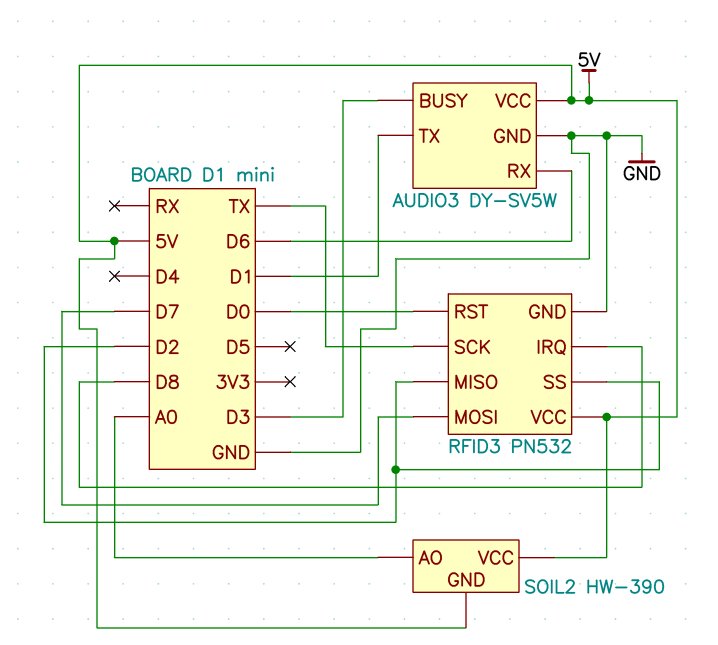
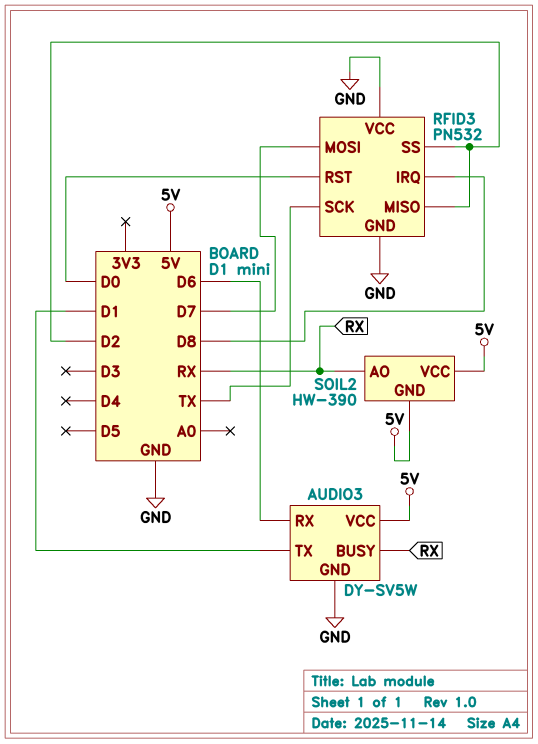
AUDIO3 pin BUSY: D3 -> RX
RFID3 pin VCC: 5V -> GND
SOIL2 pin AO: A0 -> RX

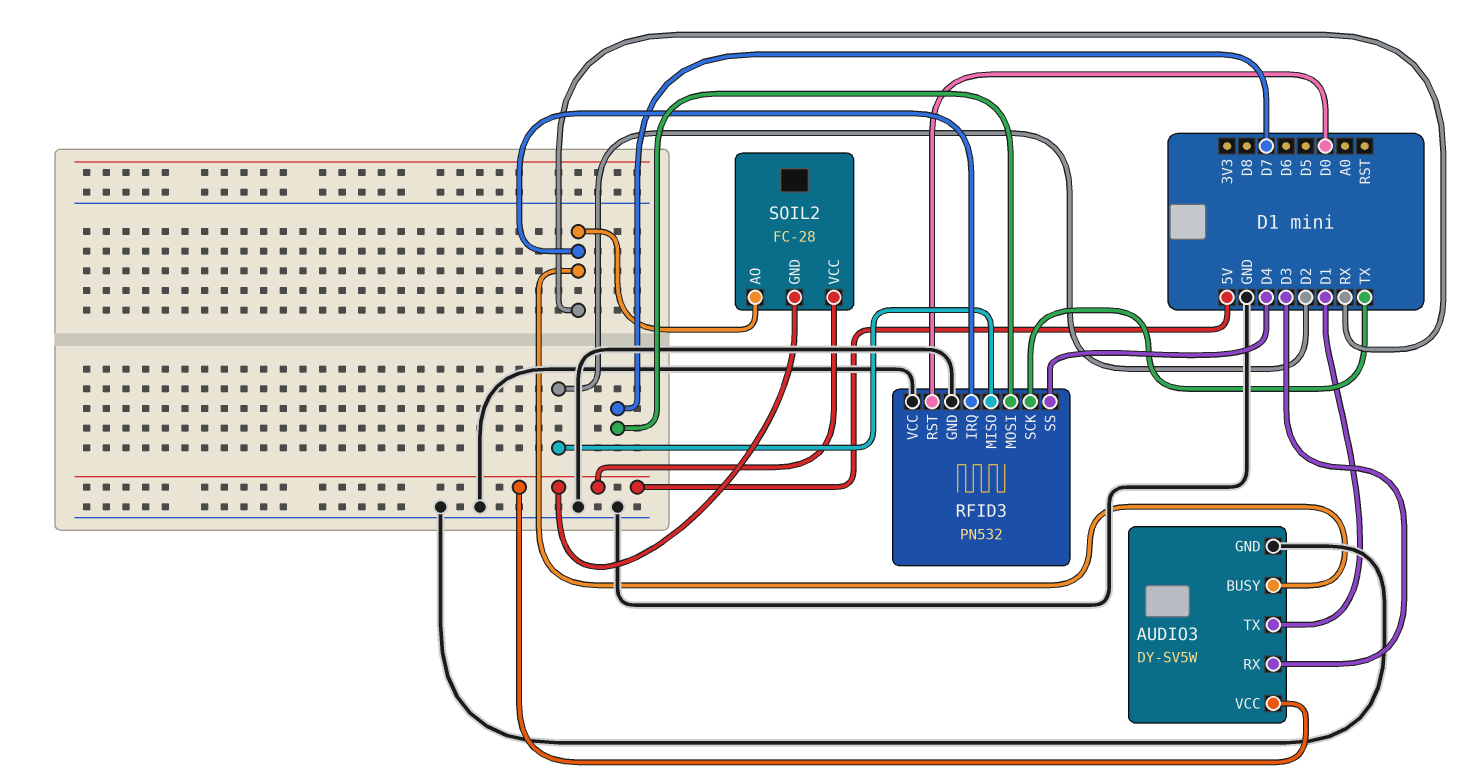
AUDIO3 pin RX: D6 -> D3
RFID3 pin IRQ: D8 -> RX
RFID3 pin SS: D2 -> D4
SOIL2: HW-390 -> FC-28

